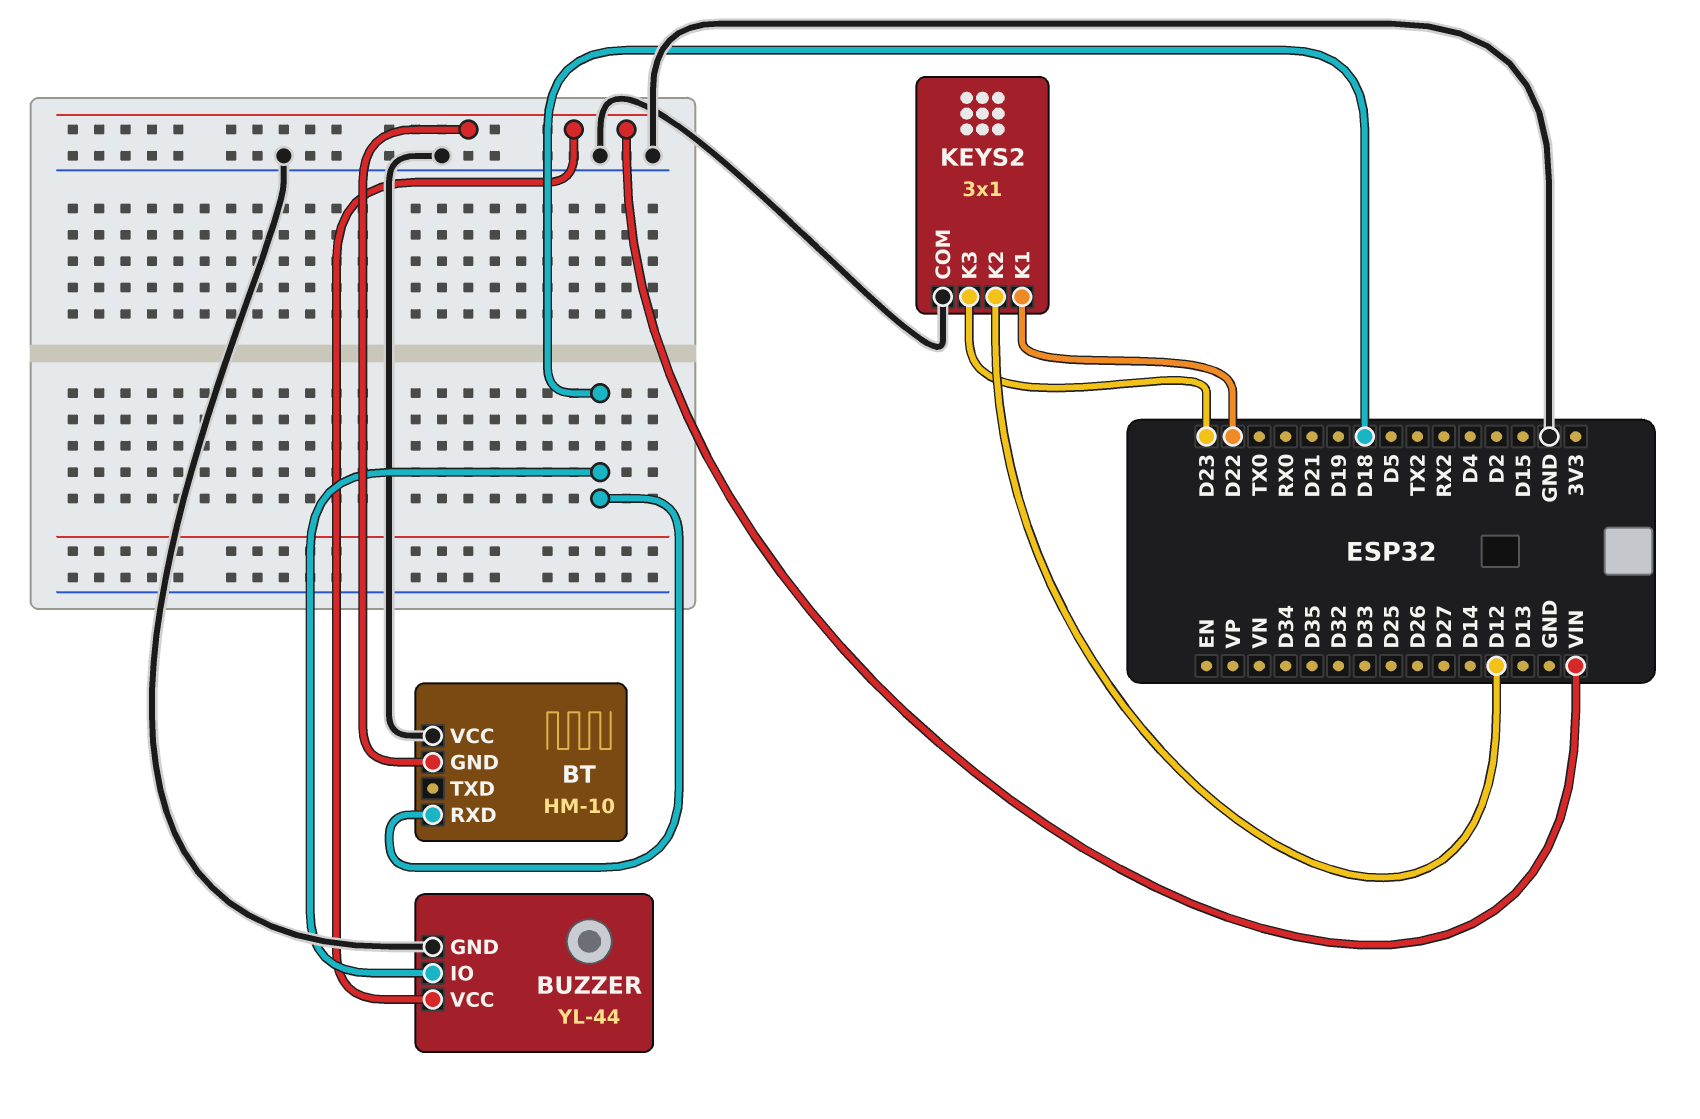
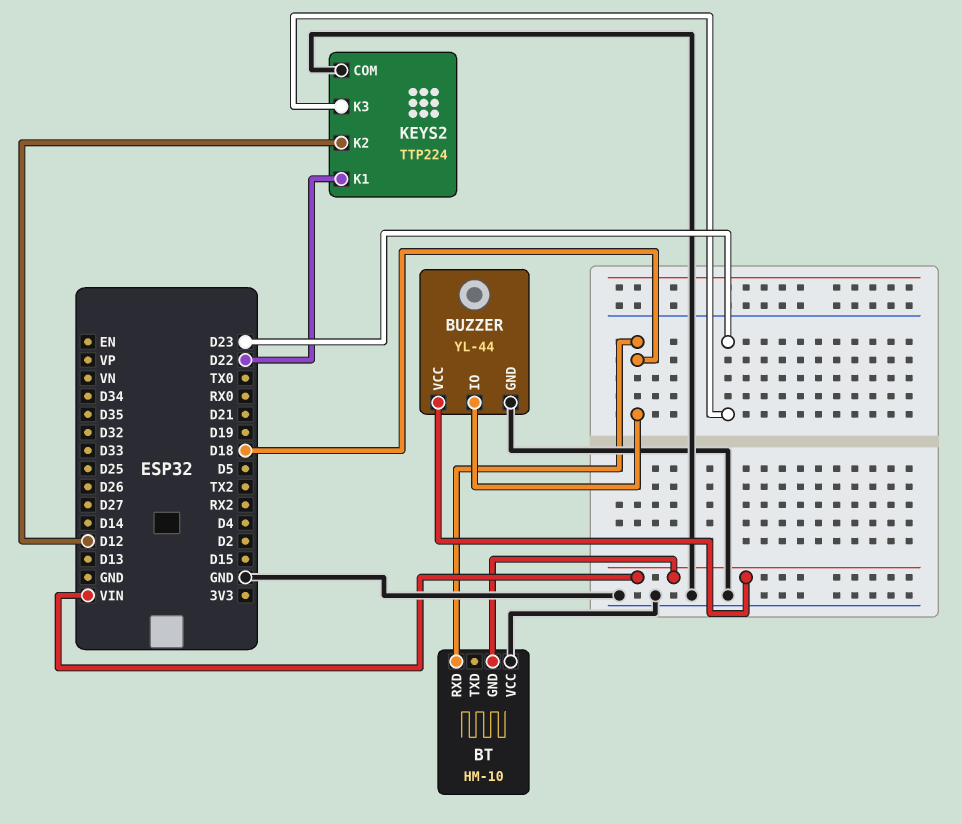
KEYS2: 3x1 -> TTP224

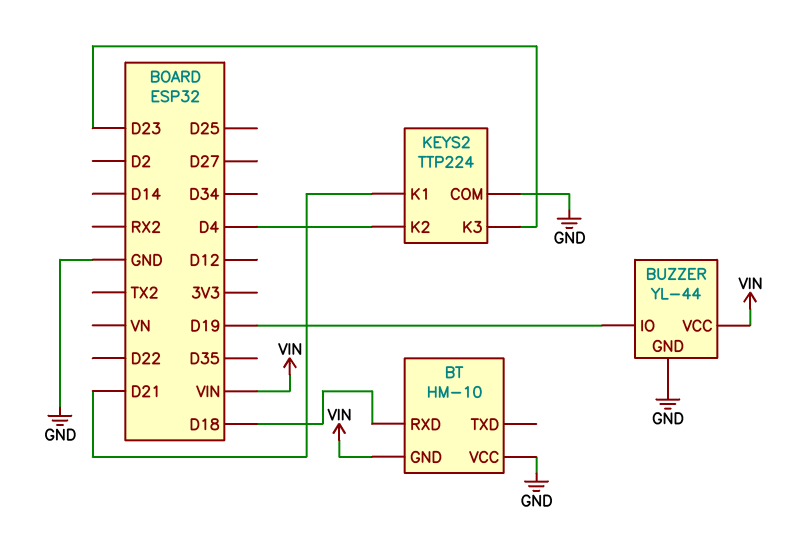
BUZZER pin IO: D18 -> D19
KEYS2 pin K1: D22 -> D21
KEYS2 pin K2: D12 -> D4

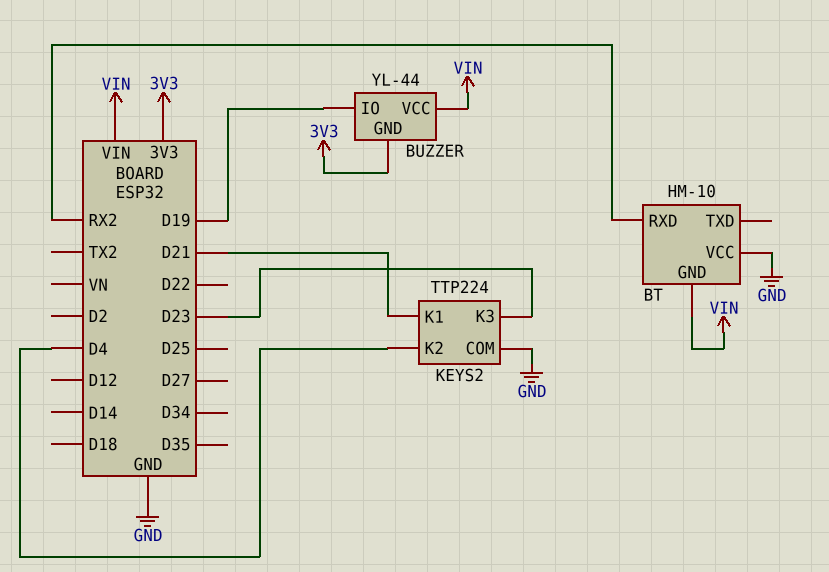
BT pin RXD: D18 -> RX2
BUZZER pin GND: GND -> 3V3

